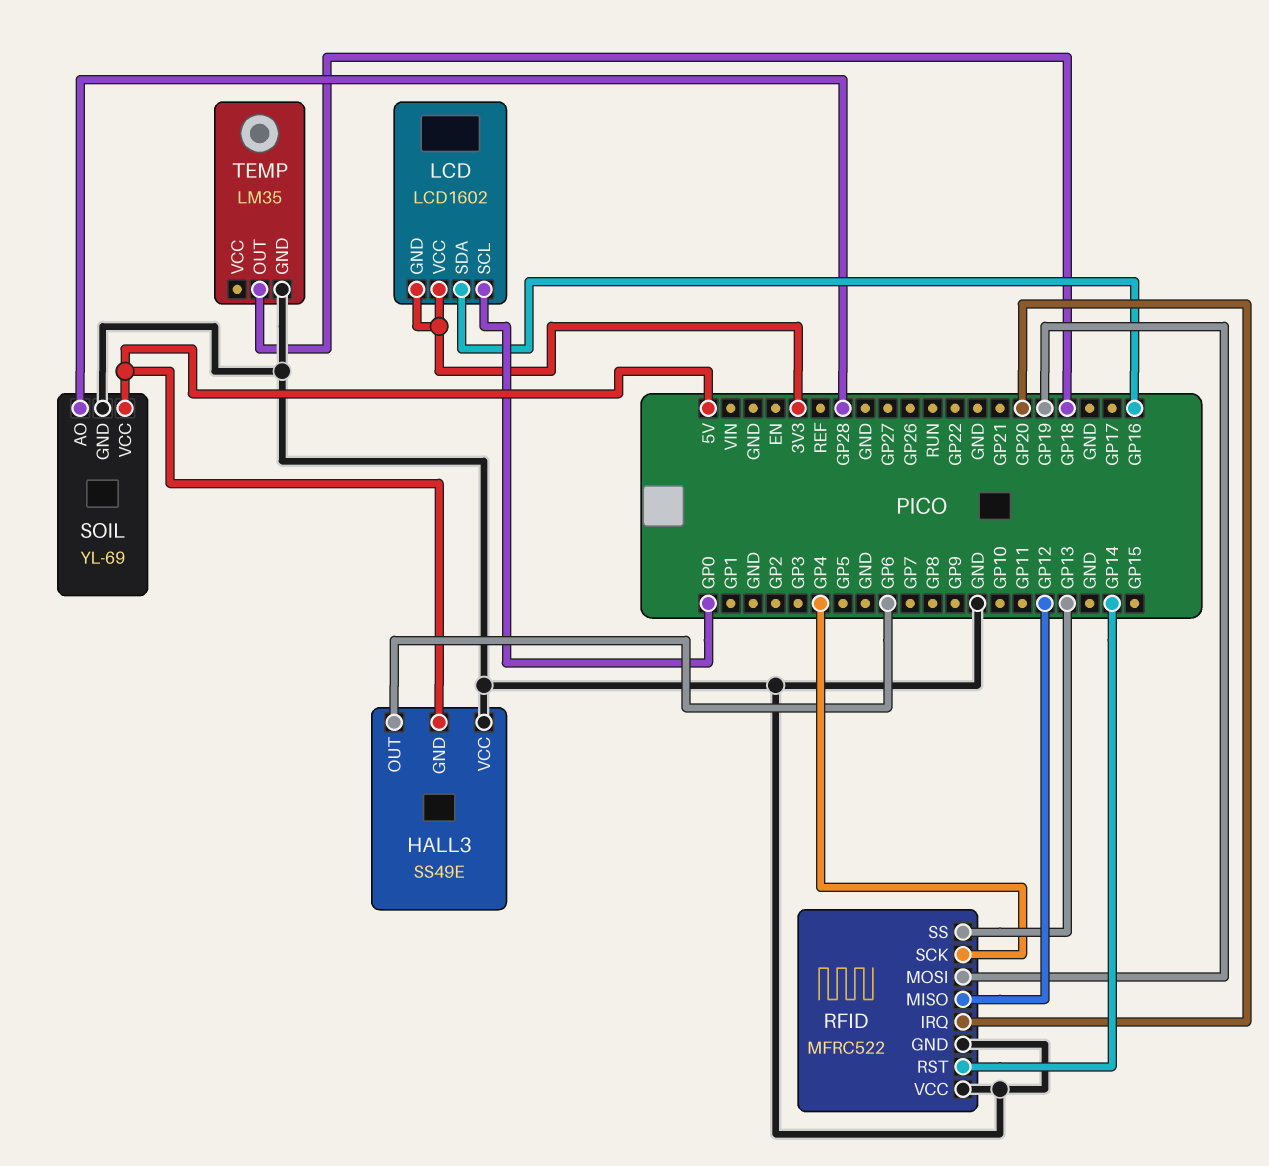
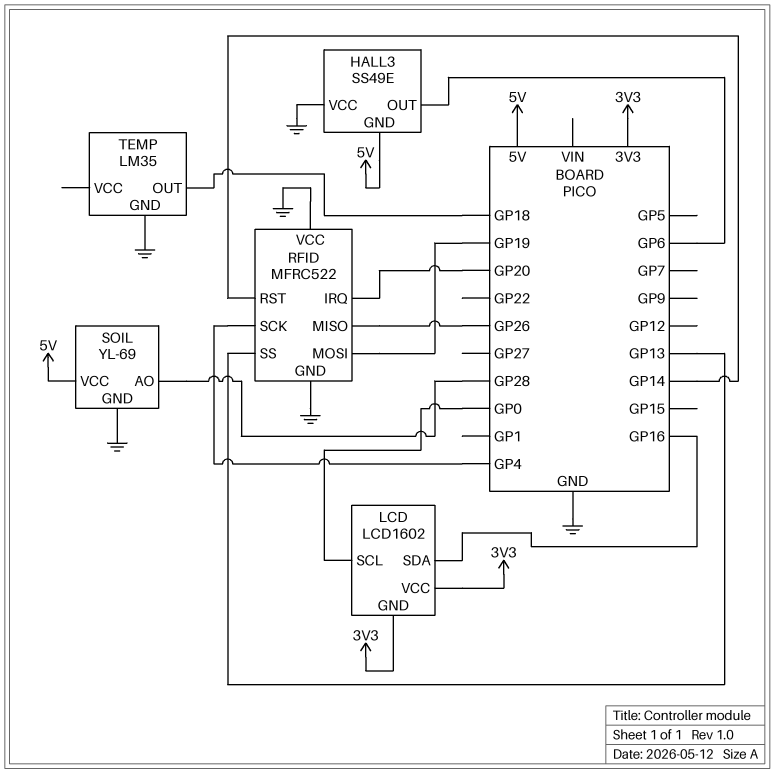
RFID pin MISO: GP12 -> GP26

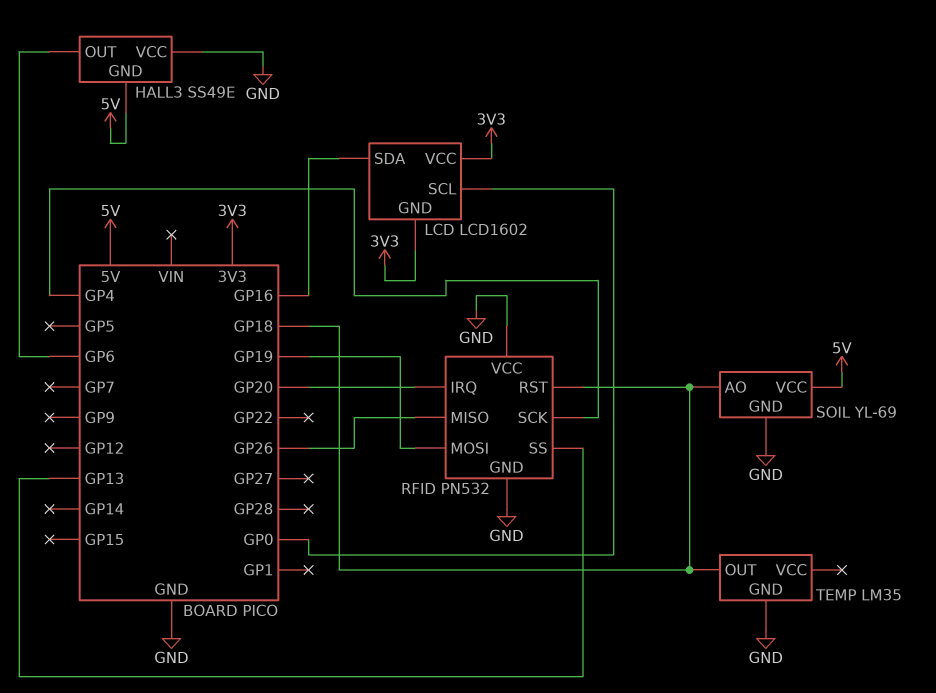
RFID: MFRC522 -> PN532
RFID pin RST: GP14 -> GP18
SOIL pin AO: GP28 -> GP18

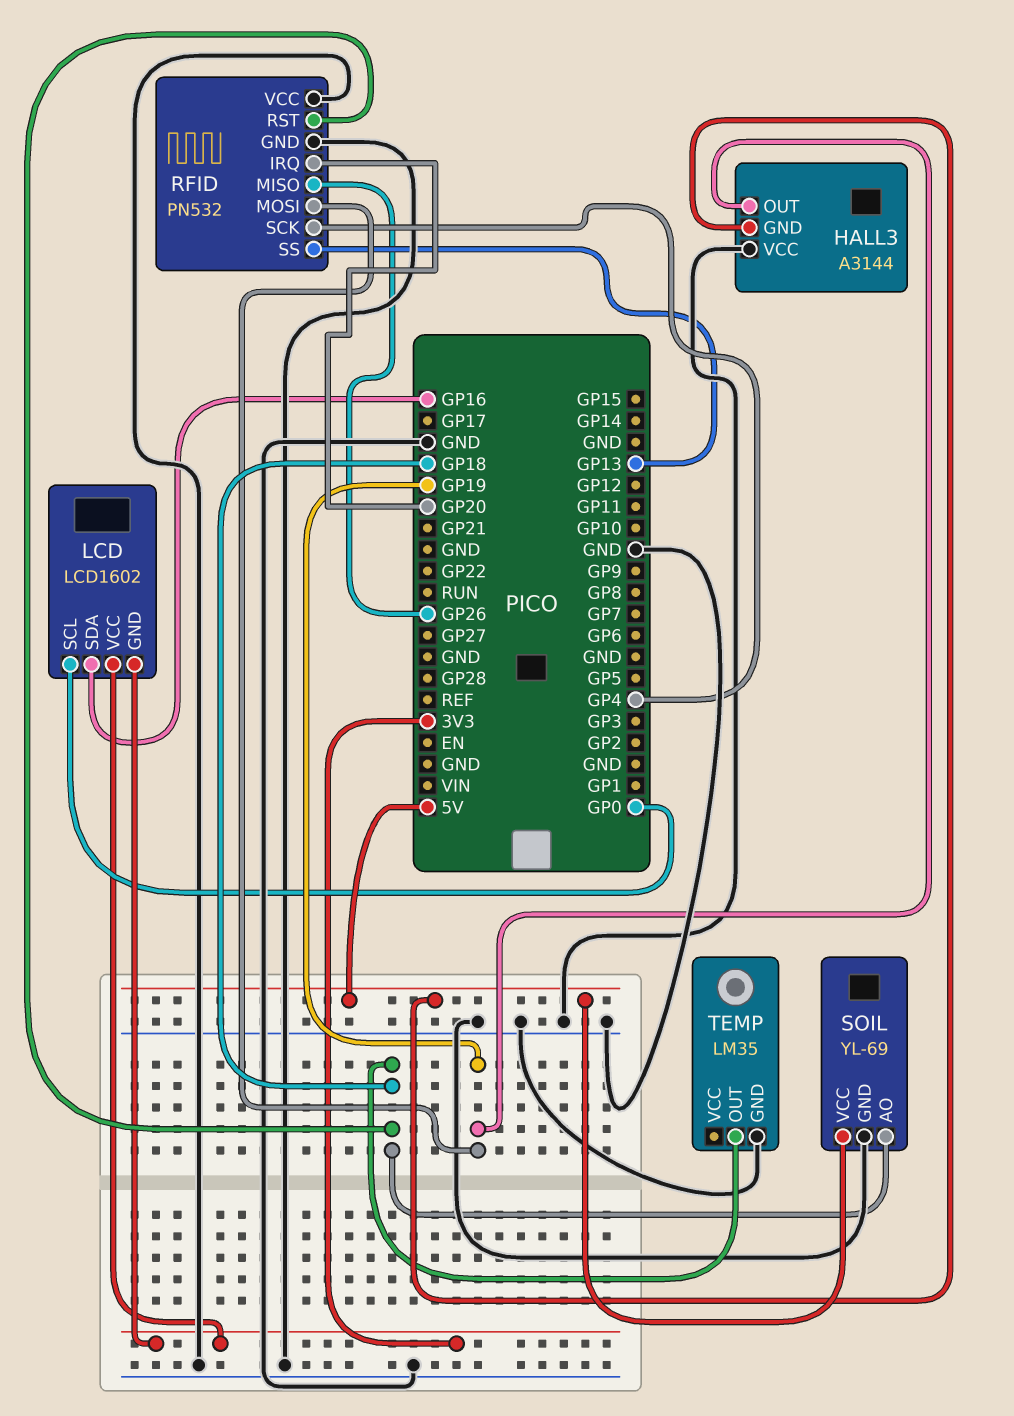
HALL3: SS49E -> A3144
HALL3 pin OUT: GP6 -> GP19

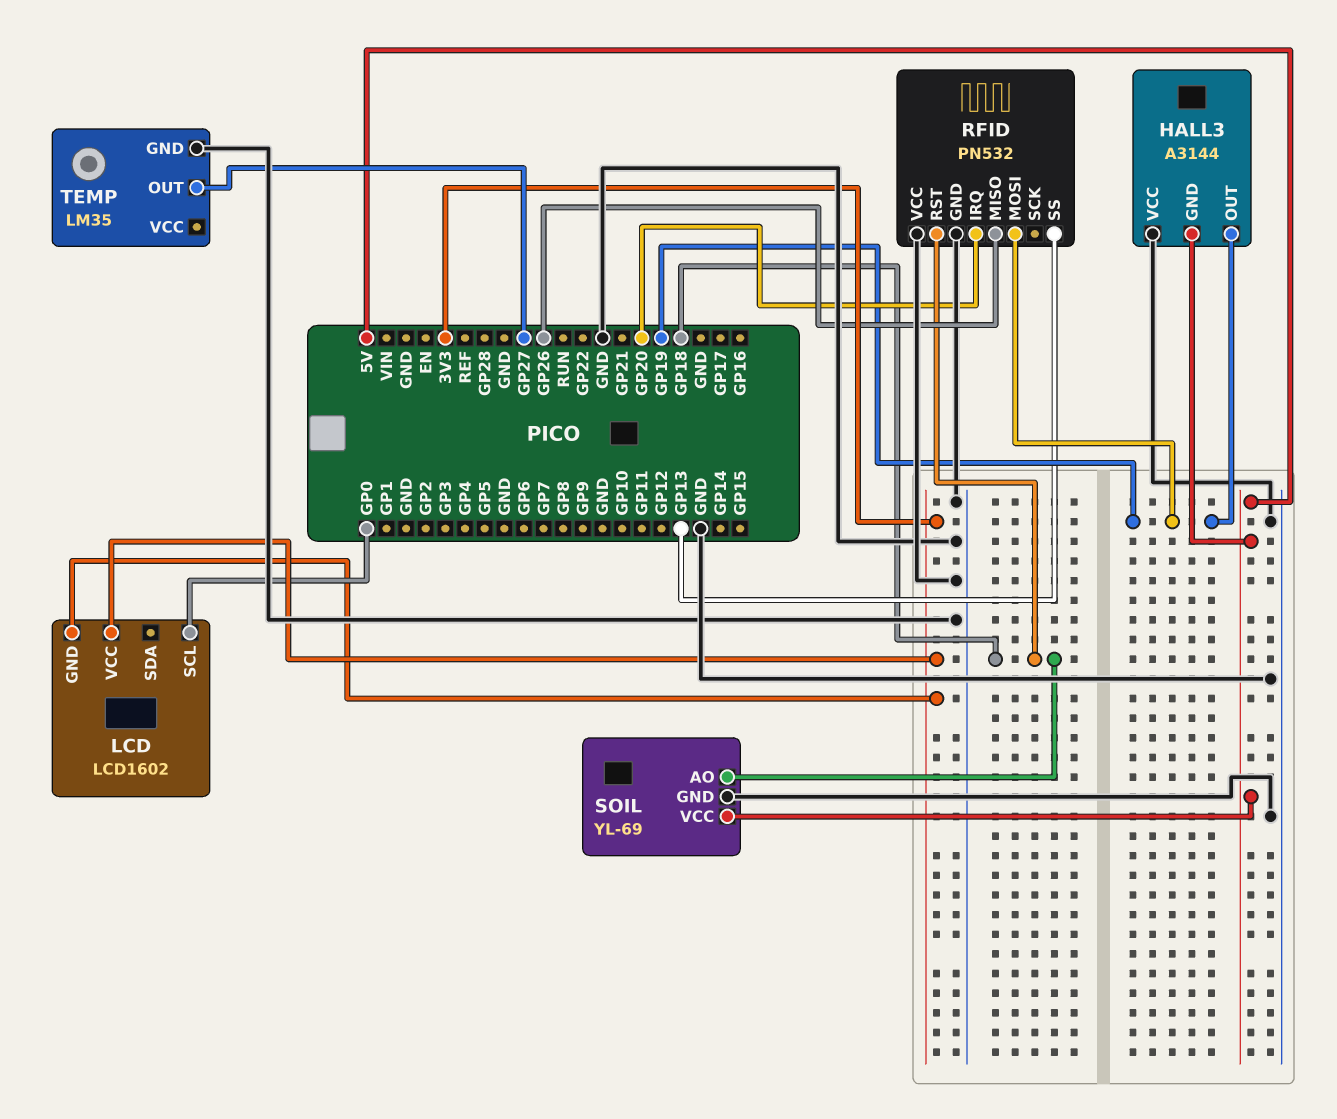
LCD pin SDA: GP16 -> none
RFID pin SCK: GP4 -> none
TEMP pin OUT: GP18 -> GP27

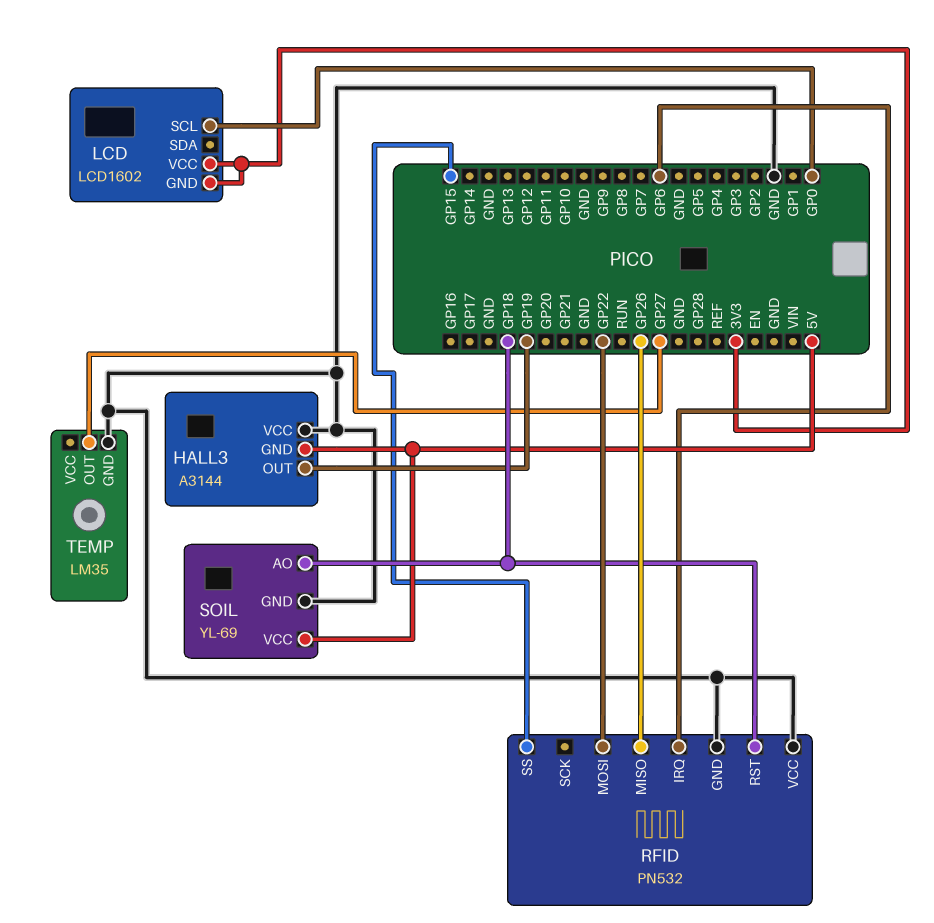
RFID pin IRQ: GP20 -> GP6
RFID pin MOSI: GP19 -> GP22
RFID pin SS: GP13 -> GP15

